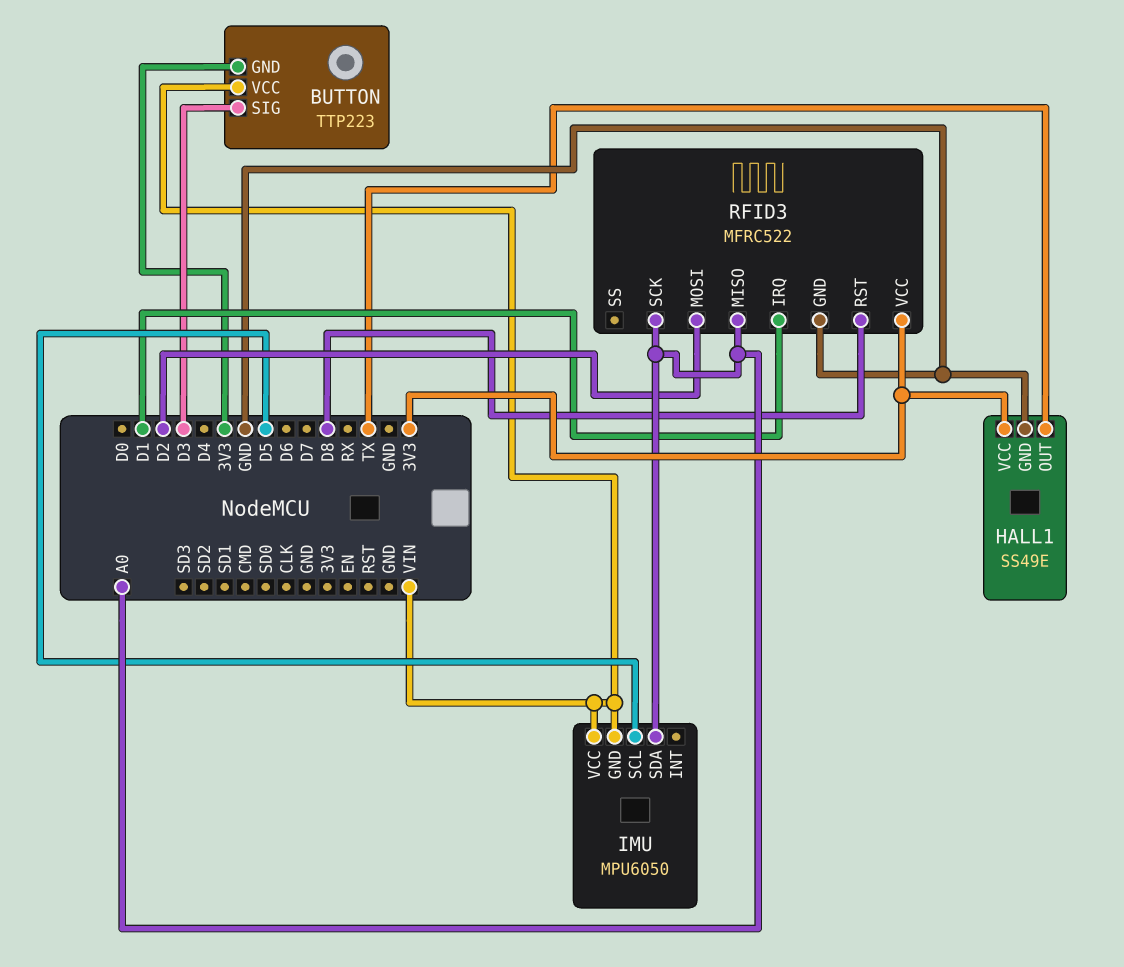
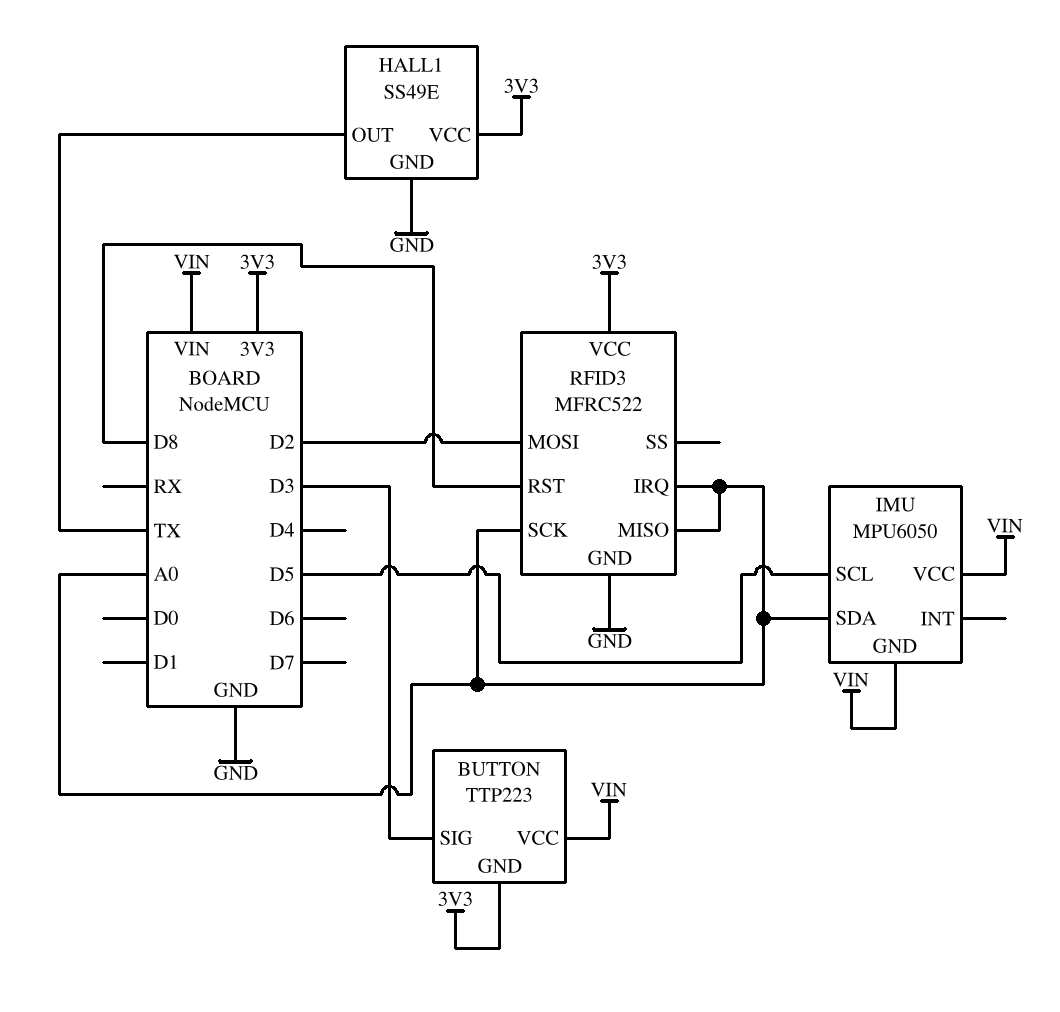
RFID3 pin IRQ: D1 -> A0

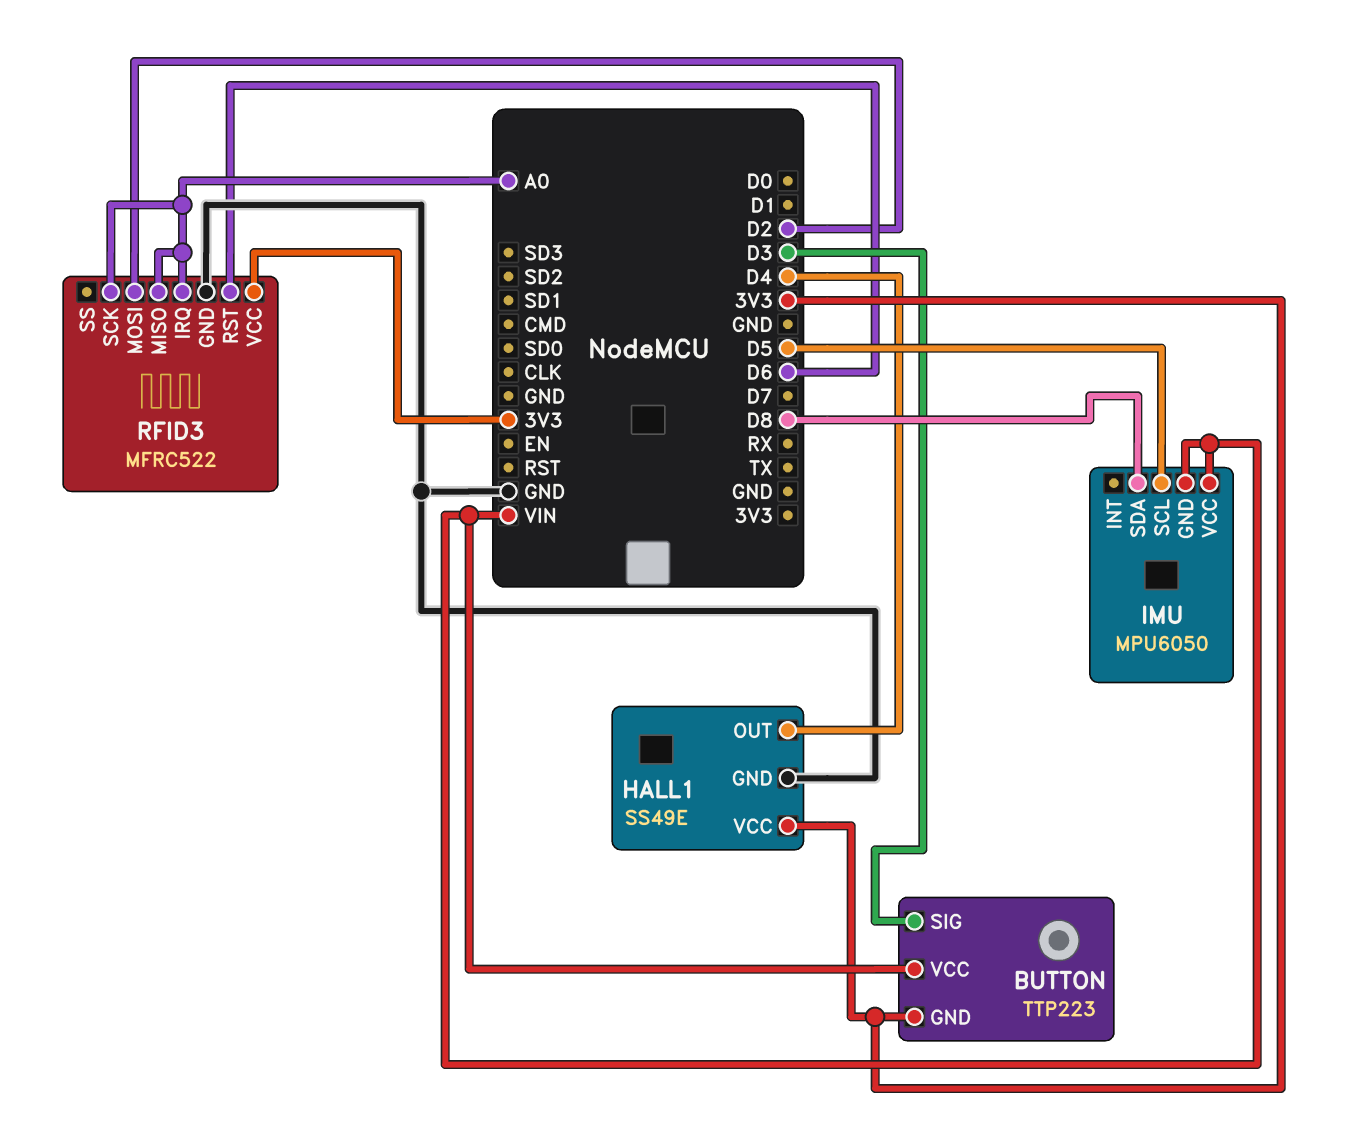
HALL1 pin OUT: TX -> D4
IMU pin SDA: A0 -> D8
RFID3 pin RST: D8 -> D6

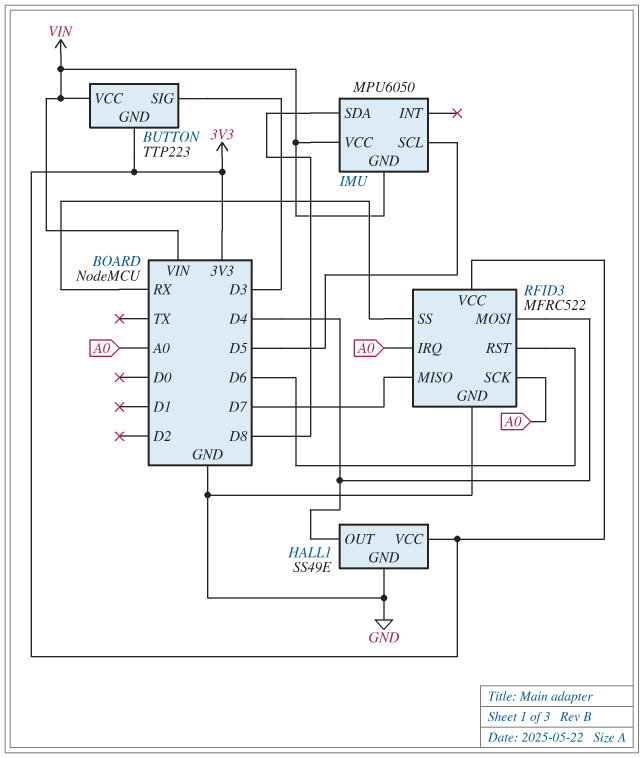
RFID3 pin MISO: A0 -> D7
RFID3 pin MOSI: D2 -> D4
RFID3 pin SS: none -> RX

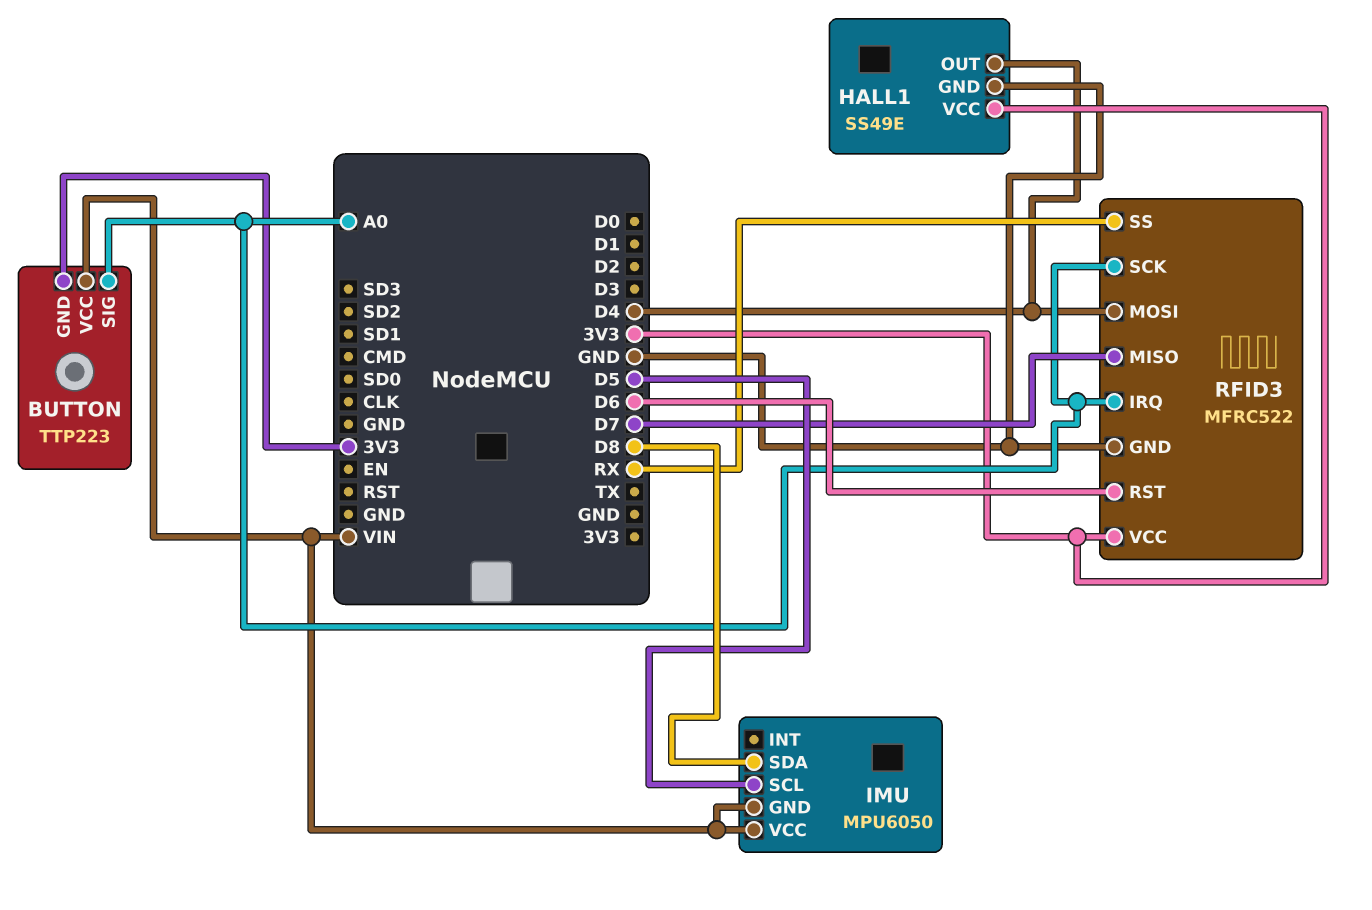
BUTTON pin SIG: D3 -> A0

